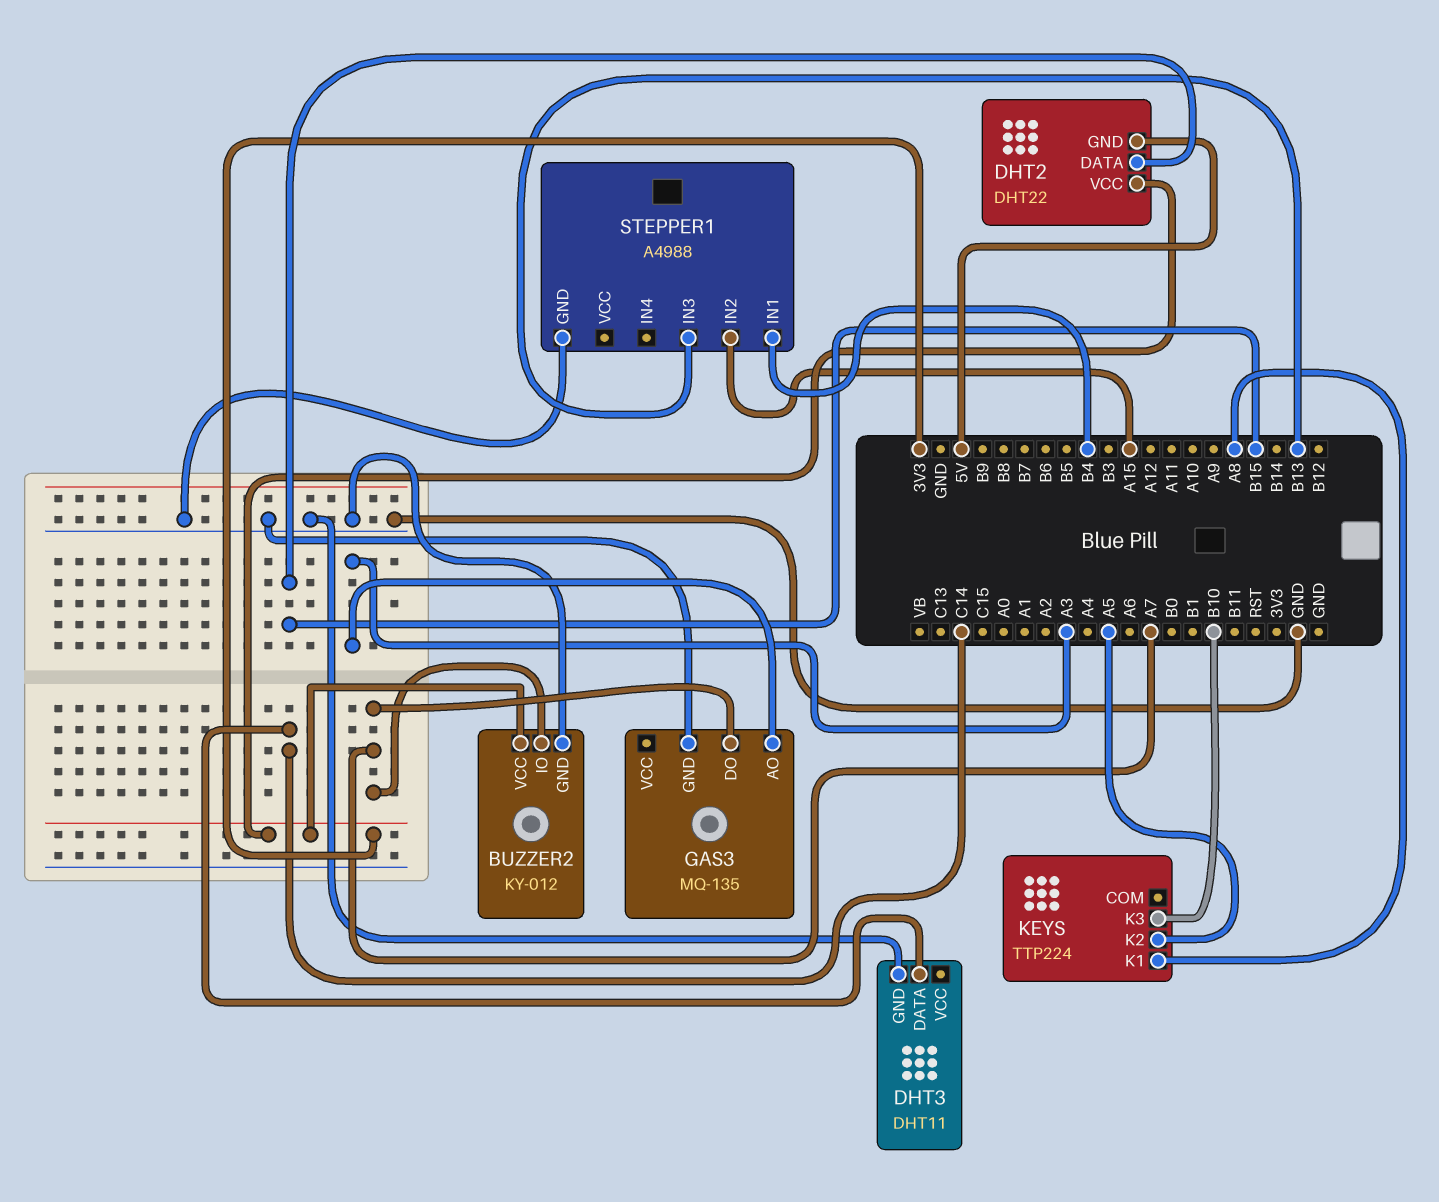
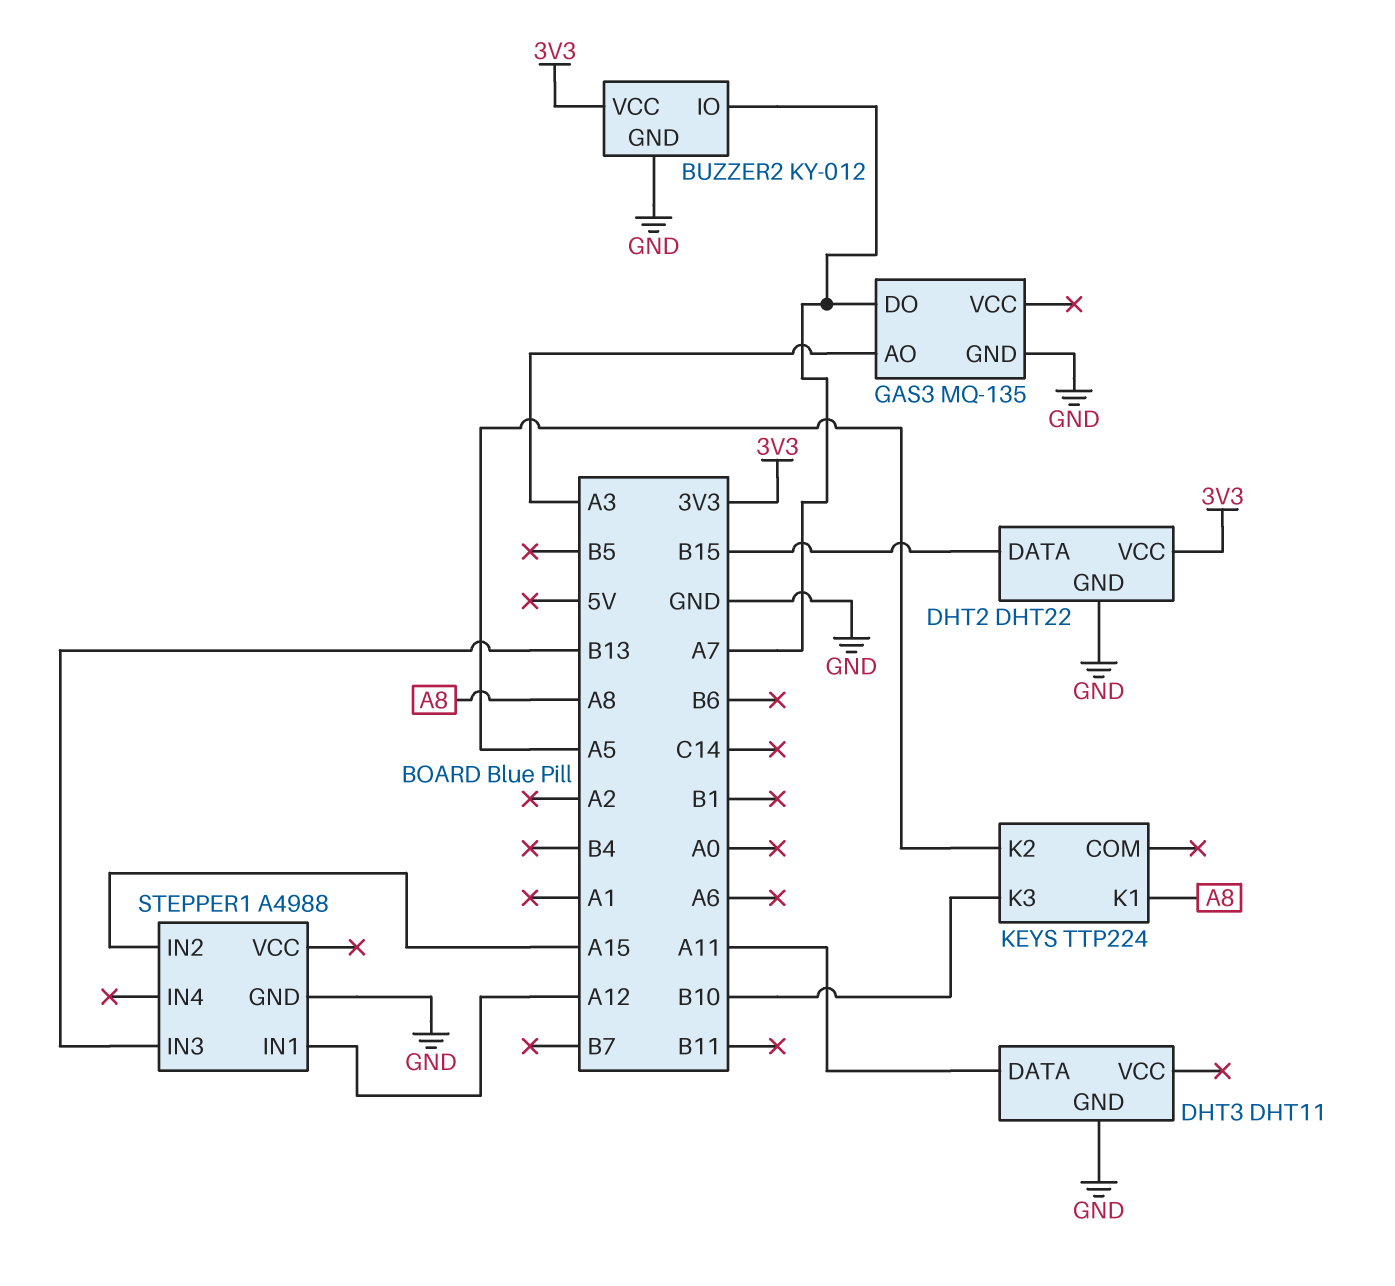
DHT2 pin GND: 5V -> GND
DHT3 pin DATA: C14 -> A11
STEPPER1 pin IN1: B4 -> A12

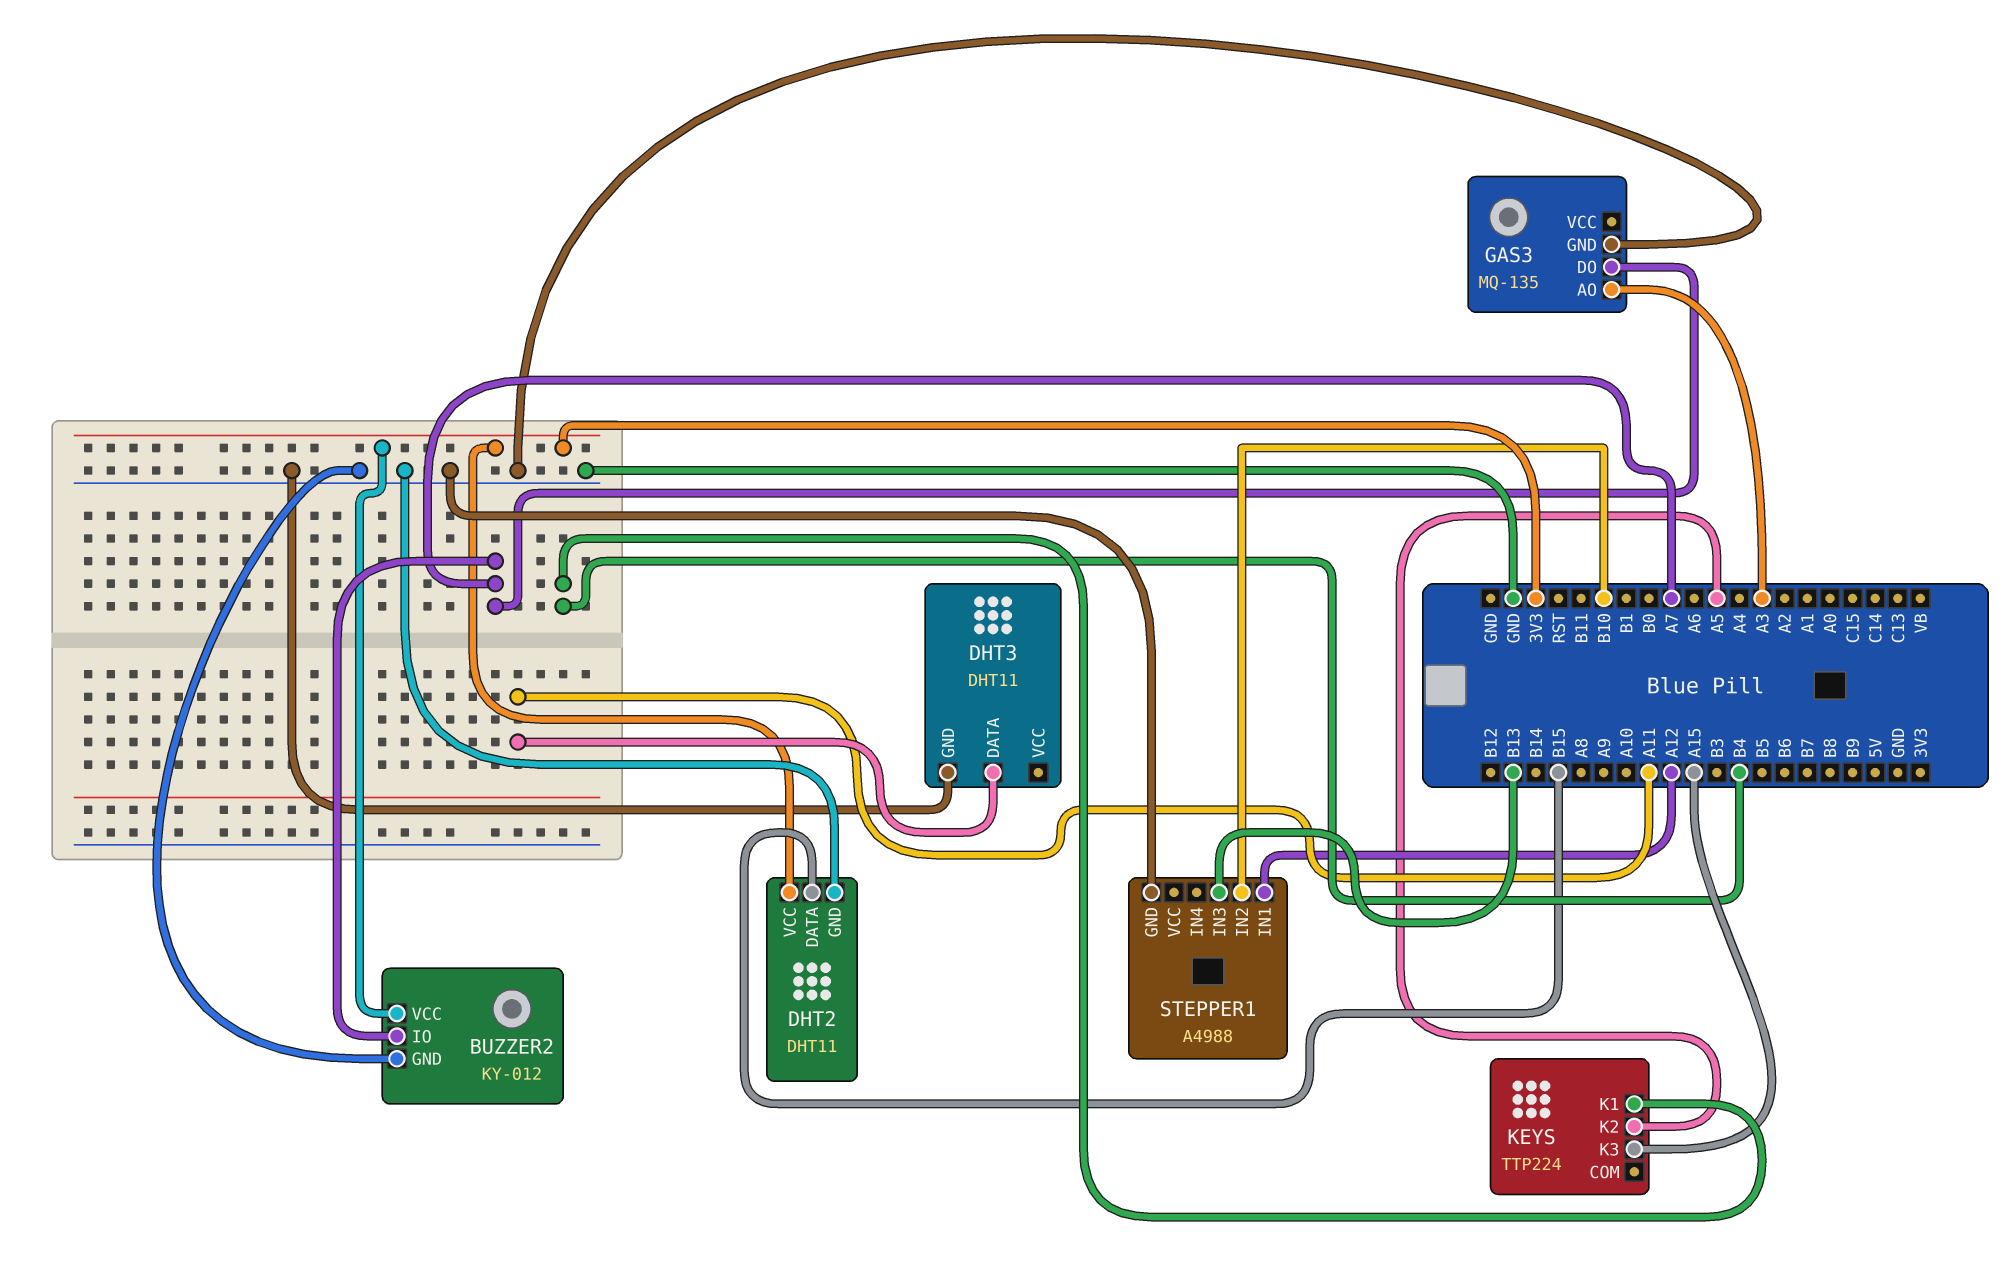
DHT2: DHT22 -> DHT11
KEYS pin K1: A8 -> B4
KEYS pin K3: B10 -> A15
STEPPER1 pin IN2: A15 -> B10

